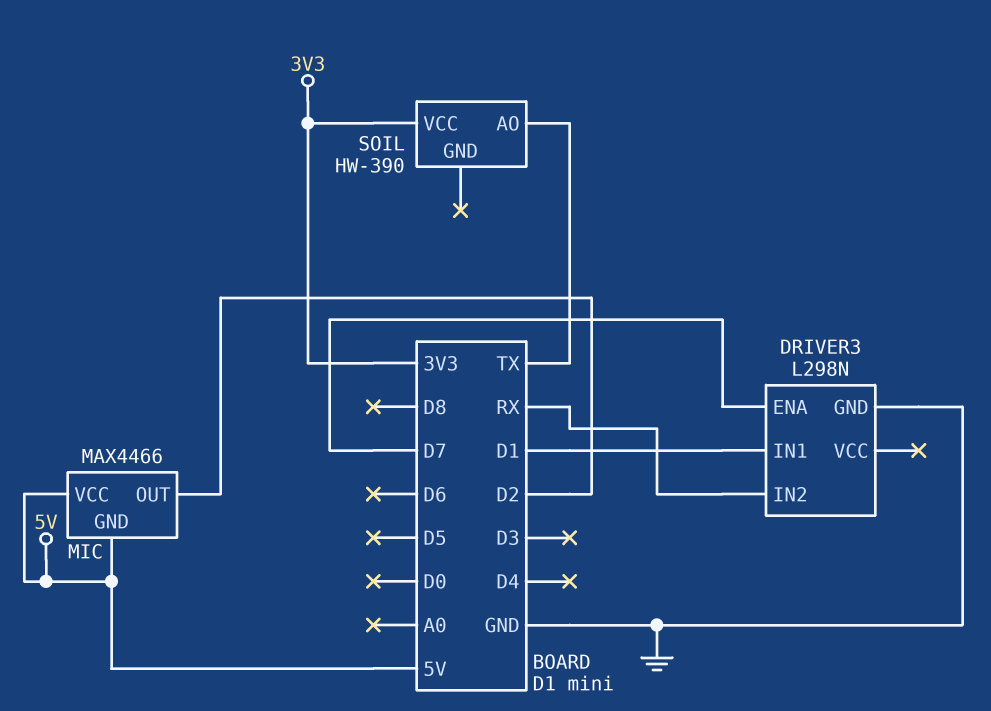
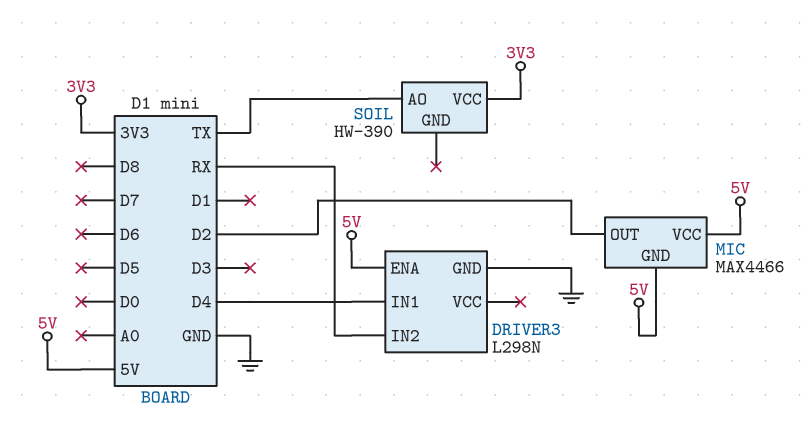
DRIVER3 pin ENA: D7 -> 5V
DRIVER3 pin IN1: D1 -> D4

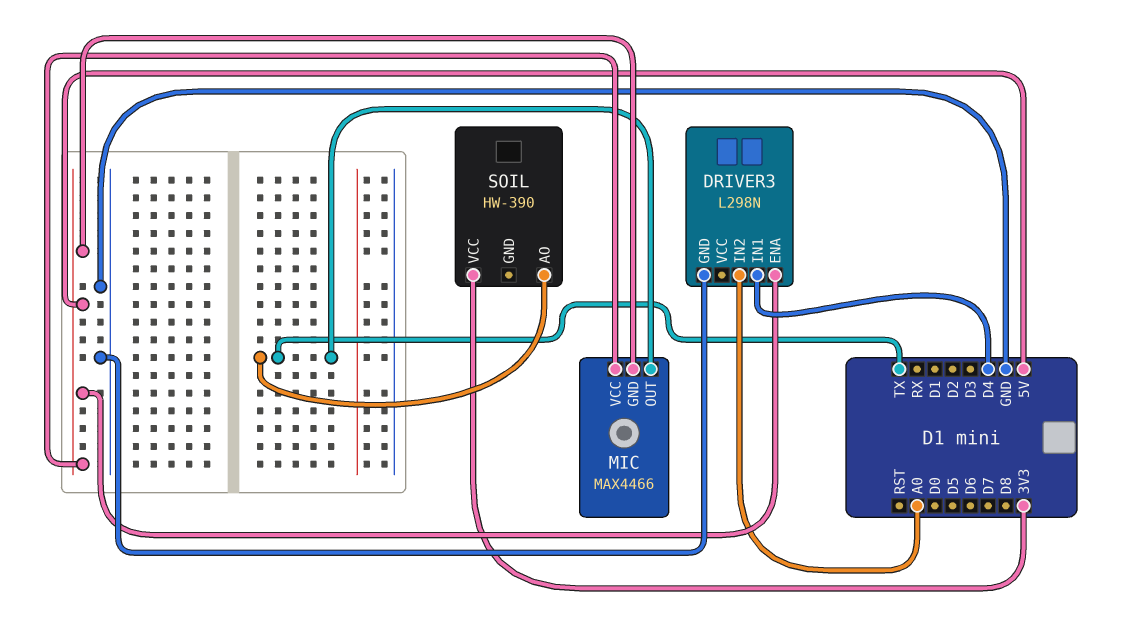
DRIVER3 pin IN2: RX -> A0
MIC pin OUT: D2 -> TX

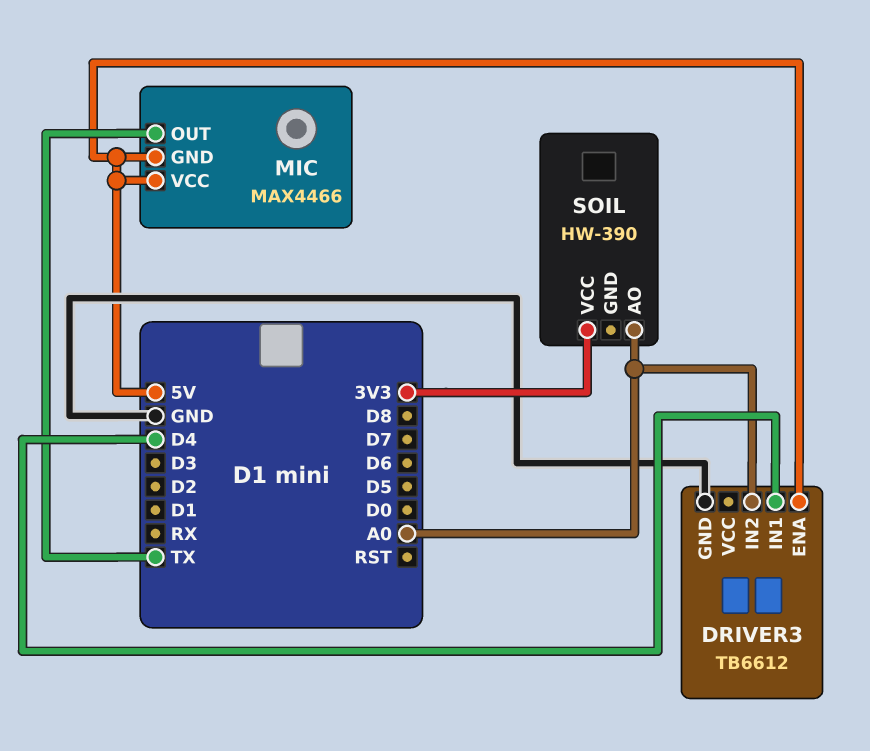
DRIVER3: L298N -> TB6612
SOIL pin AO: TX -> A0

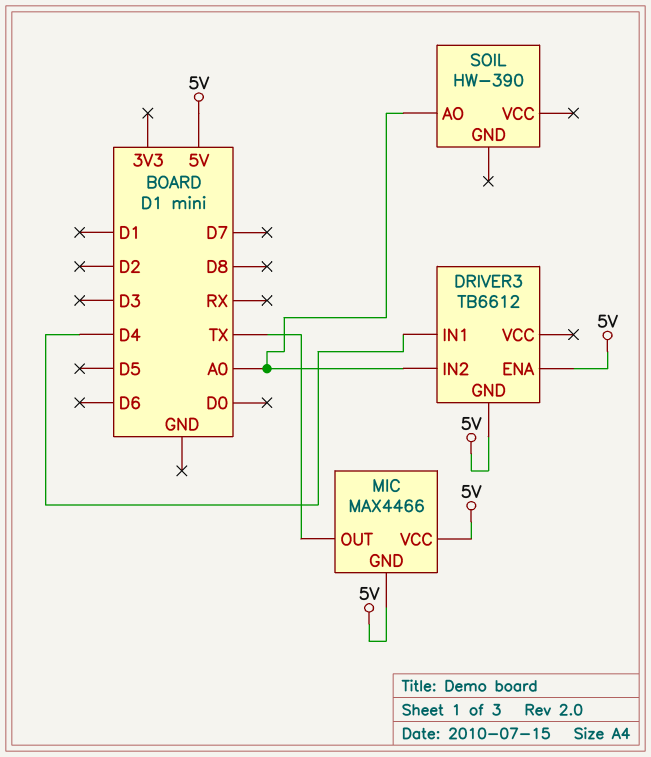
DRIVER3 pin GND: GND -> 5V
SOIL pin VCC: 3V3 -> none

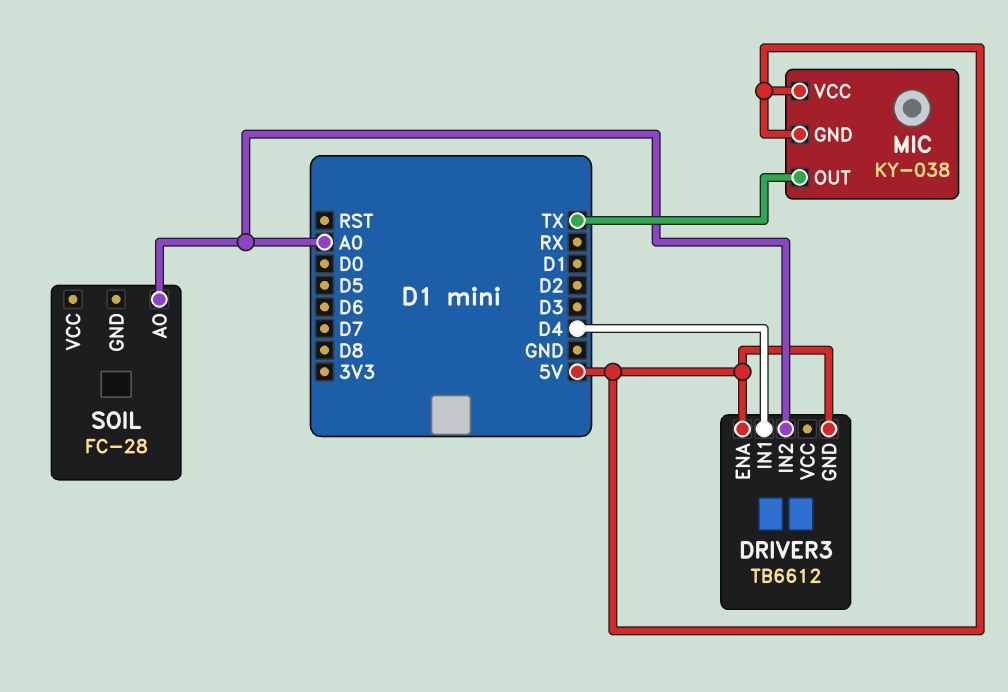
MIC: MAX4466 -> KY-038
SOIL: HW-390 -> FC-28

